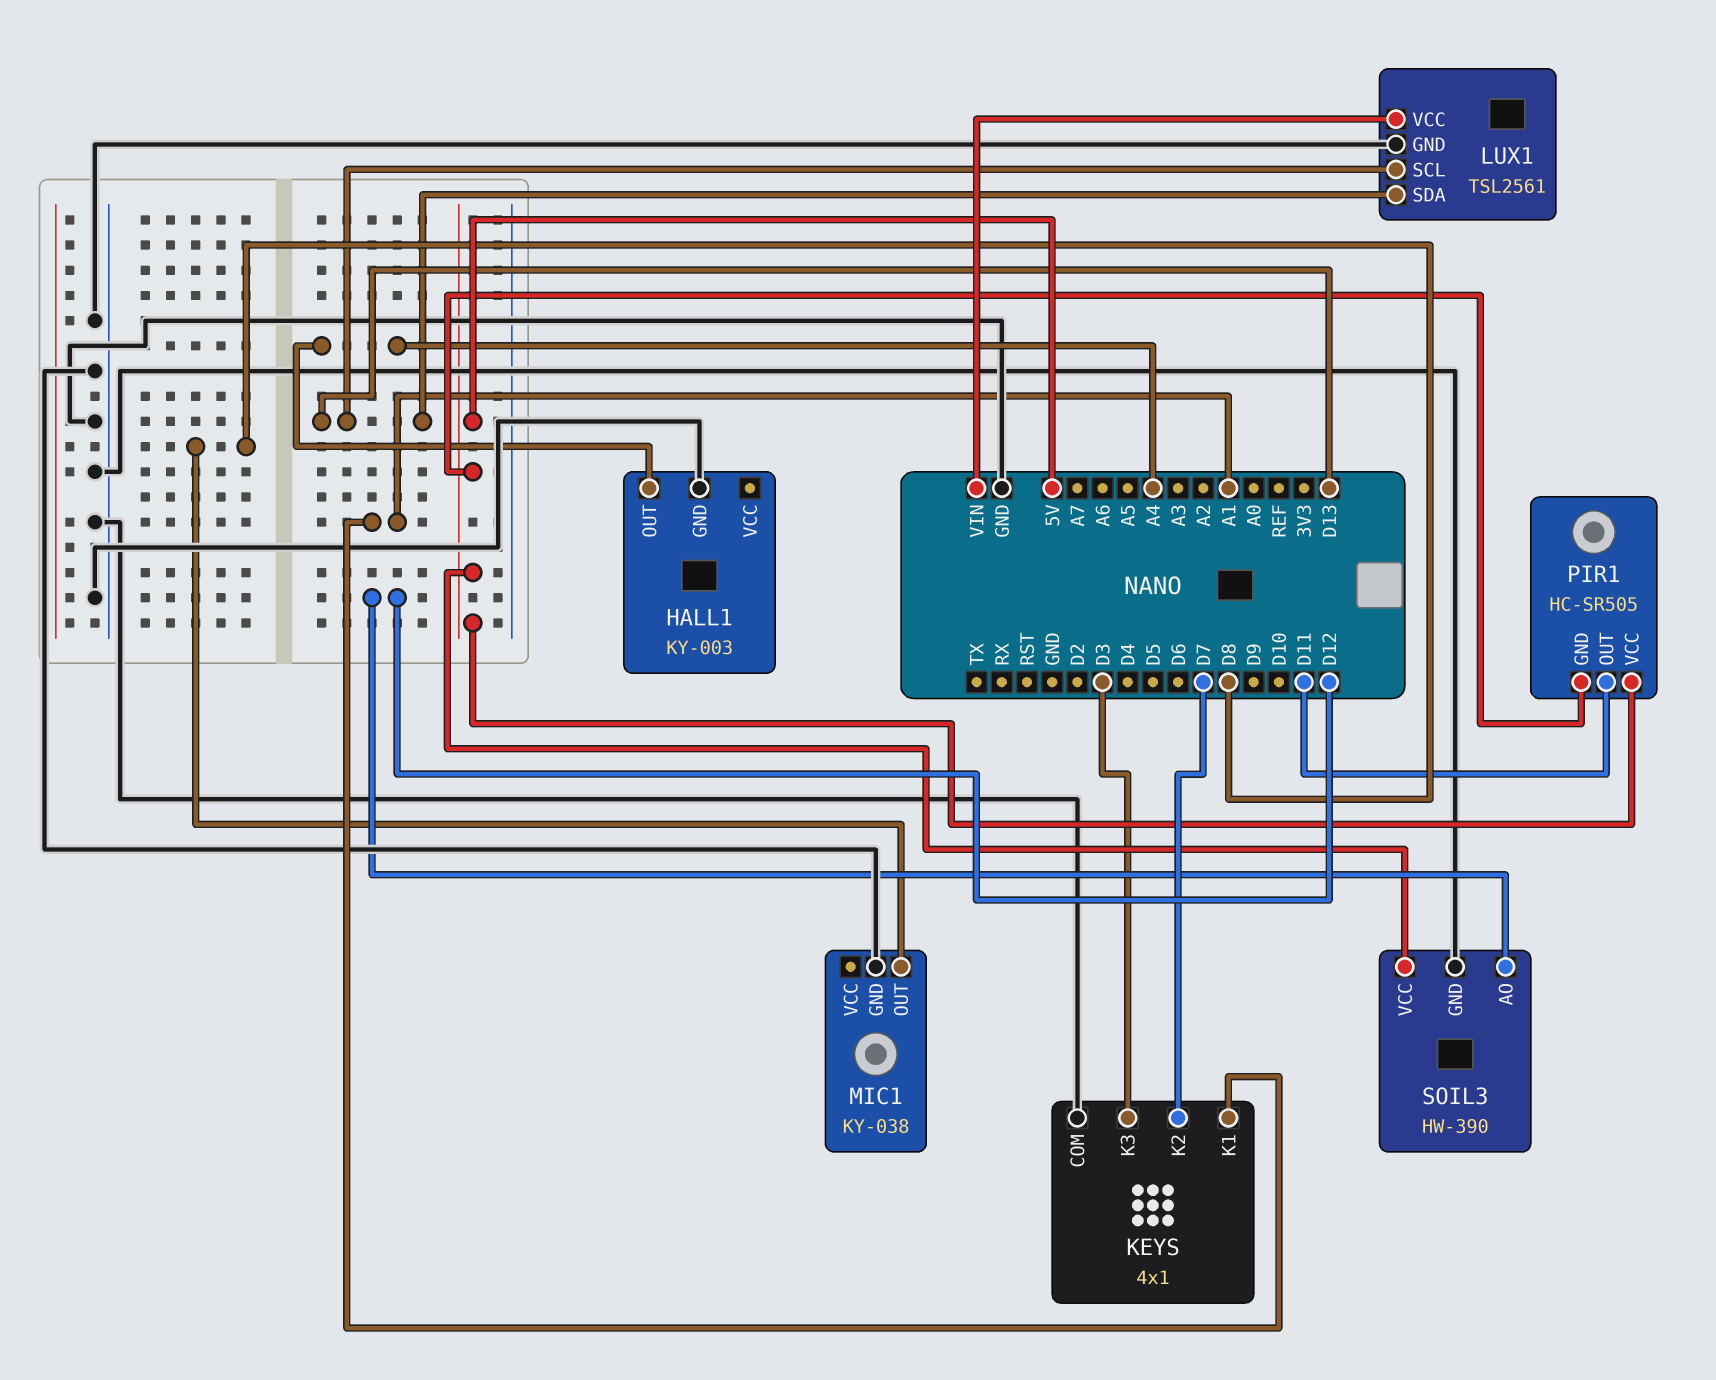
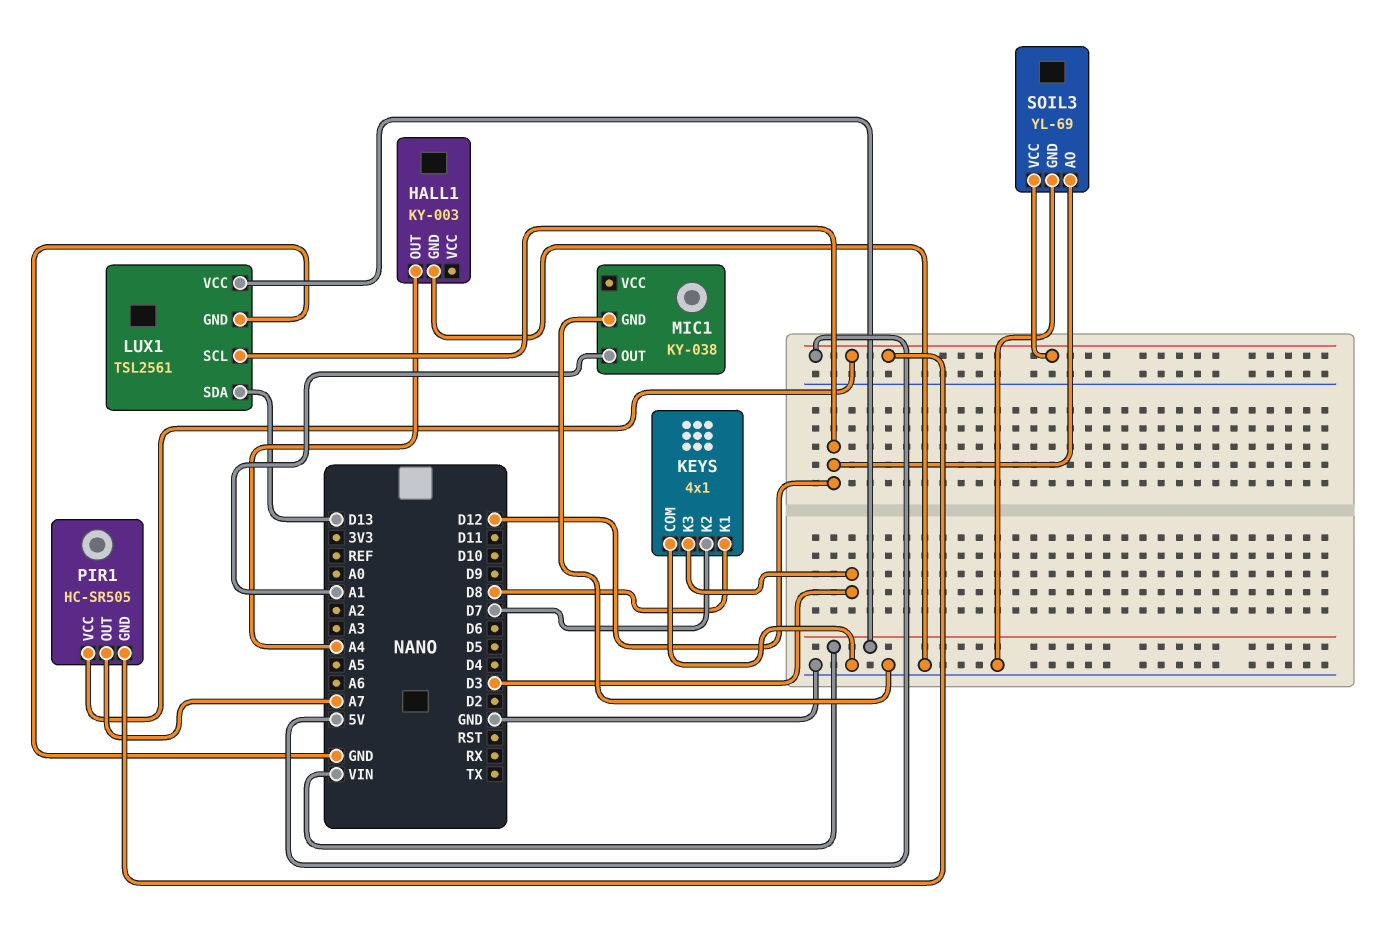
KEYS pin K1: A1 -> D8
LUX1 pin SCL: D13 -> D12
MIC1 pin OUT: D8 -> A1
PIR1 pin OUT: D11 -> A7
SOIL3: HW-390 -> YL-69

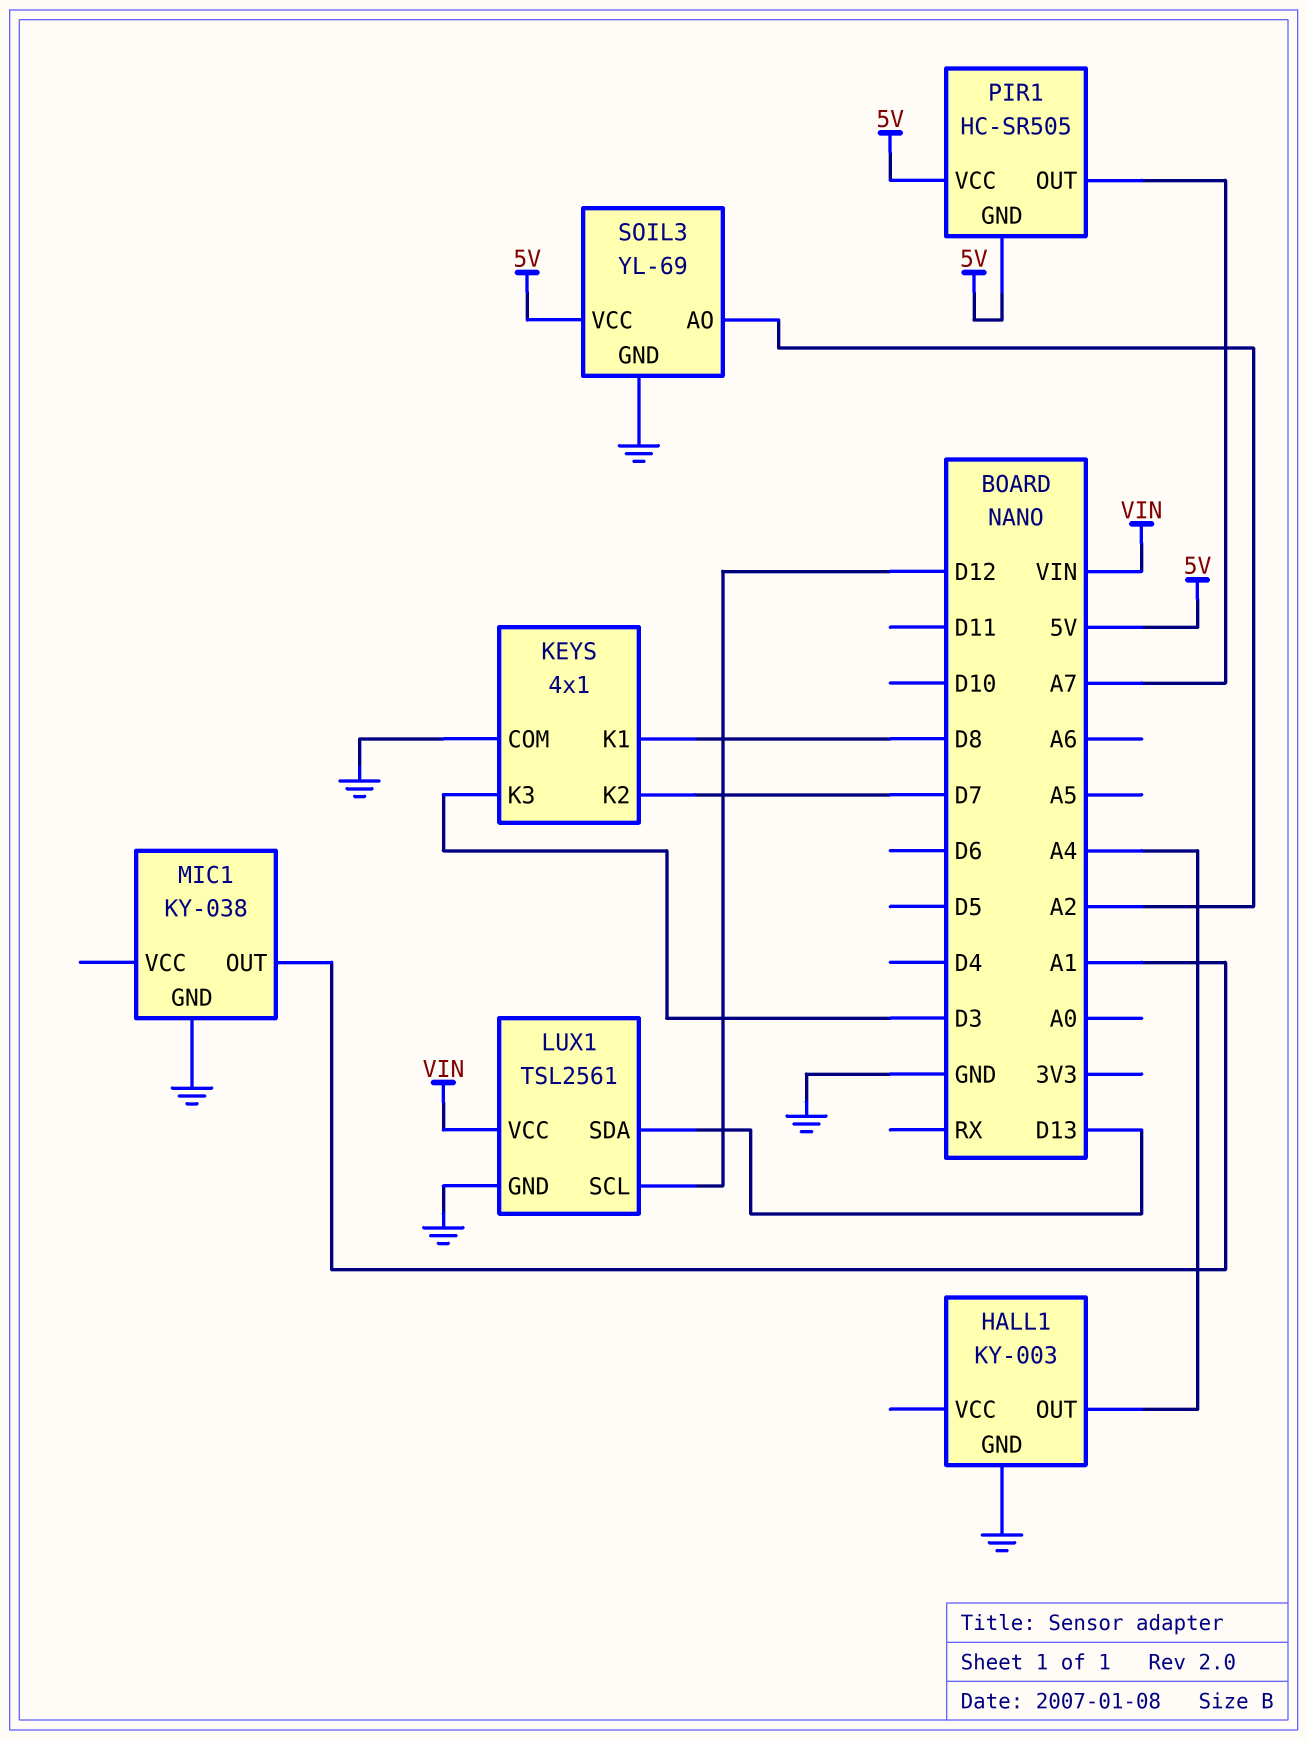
SOIL3 pin AO: D12 -> A2

